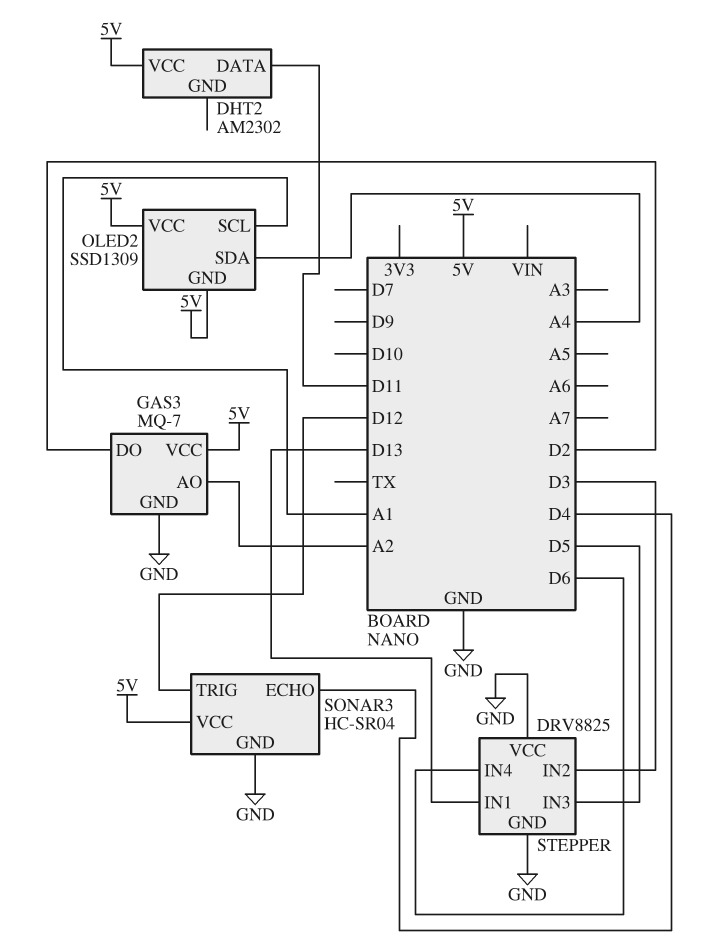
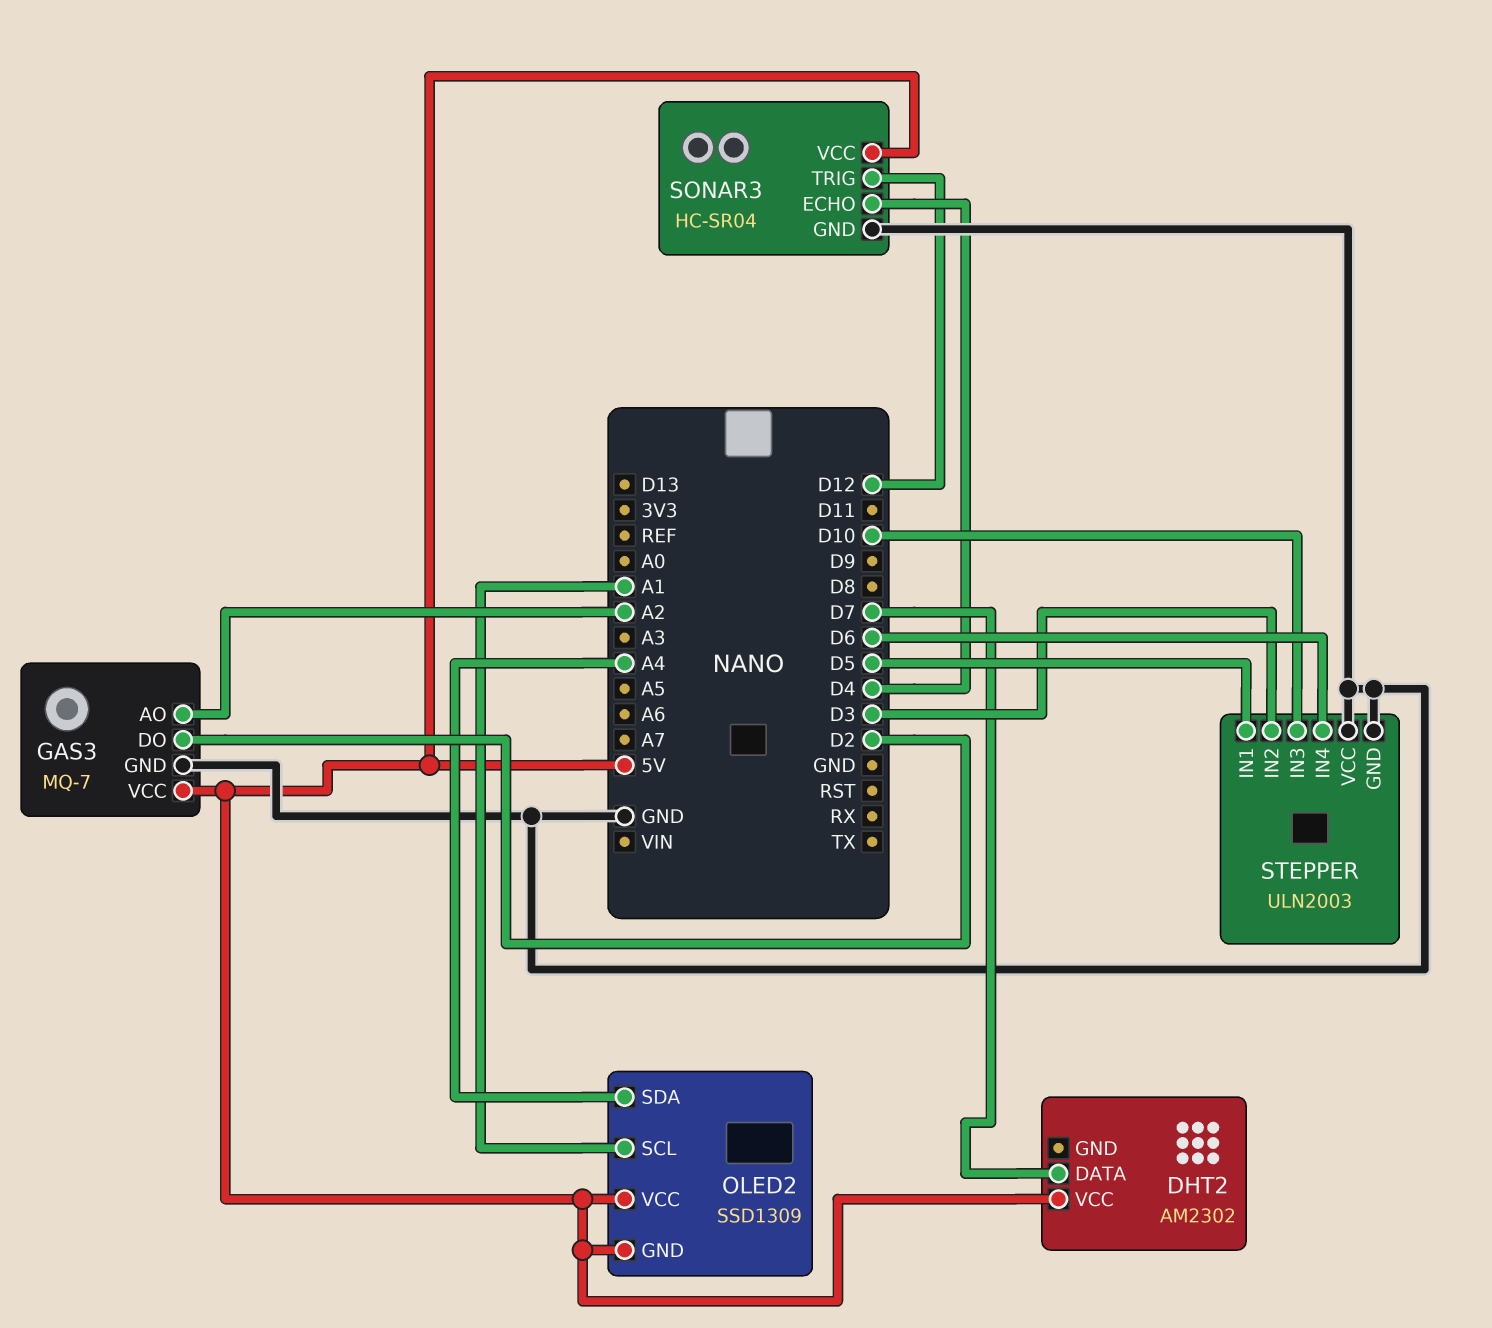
DHT2 pin DATA: D11 -> D7
STEPPER: DRV8825 -> ULN2003
STEPPER pin IN1: D13 -> D5
STEPPER pin IN3: D5 -> D10

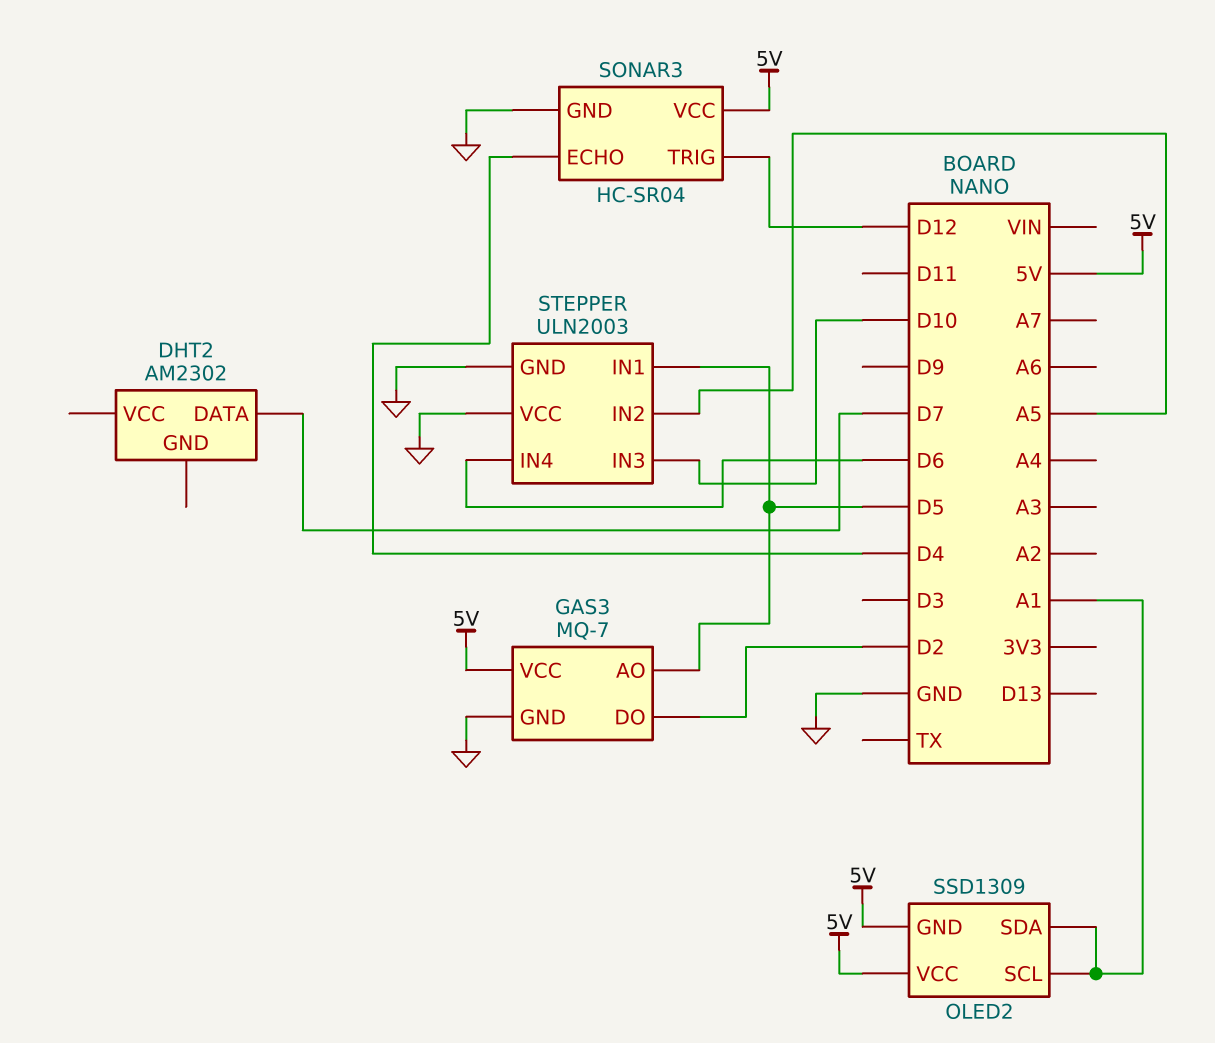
DHT2 pin VCC: 5V -> none
GAS3 pin AO: A2 -> D5
OLED2 pin SDA: A4 -> A1
STEPPER pin IN2: D3 -> A5

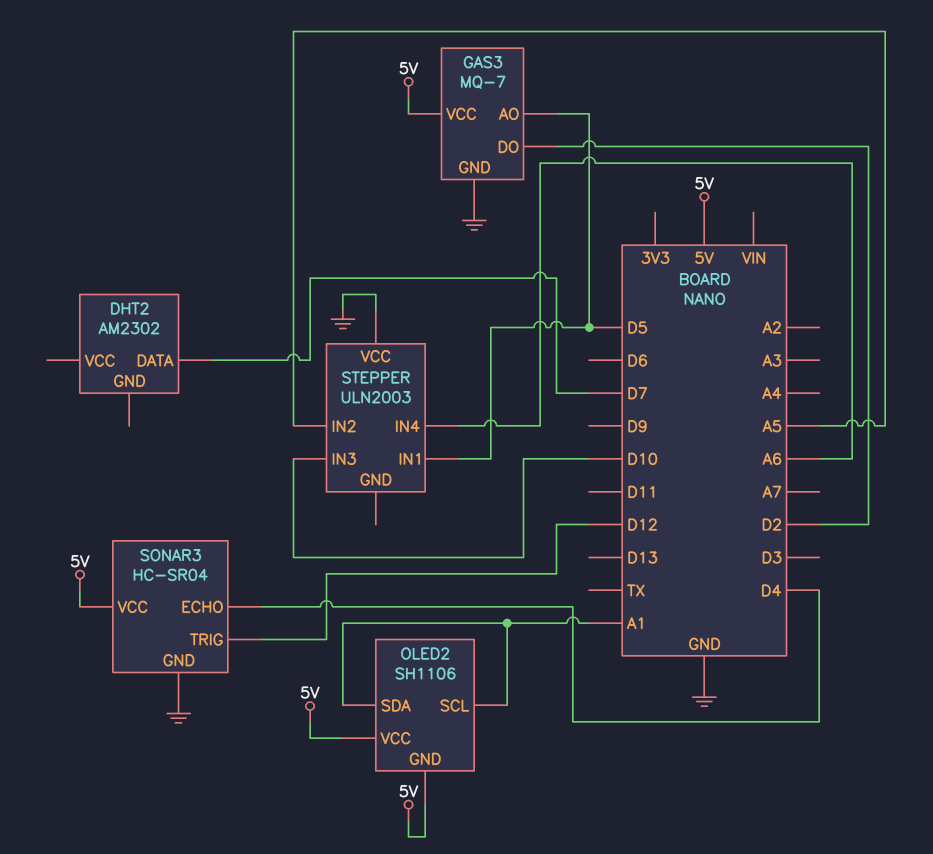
OLED2: SSD1309 -> SH1106
STEPPER pin GND: GND -> none
STEPPER pin IN4: D6 -> A6

